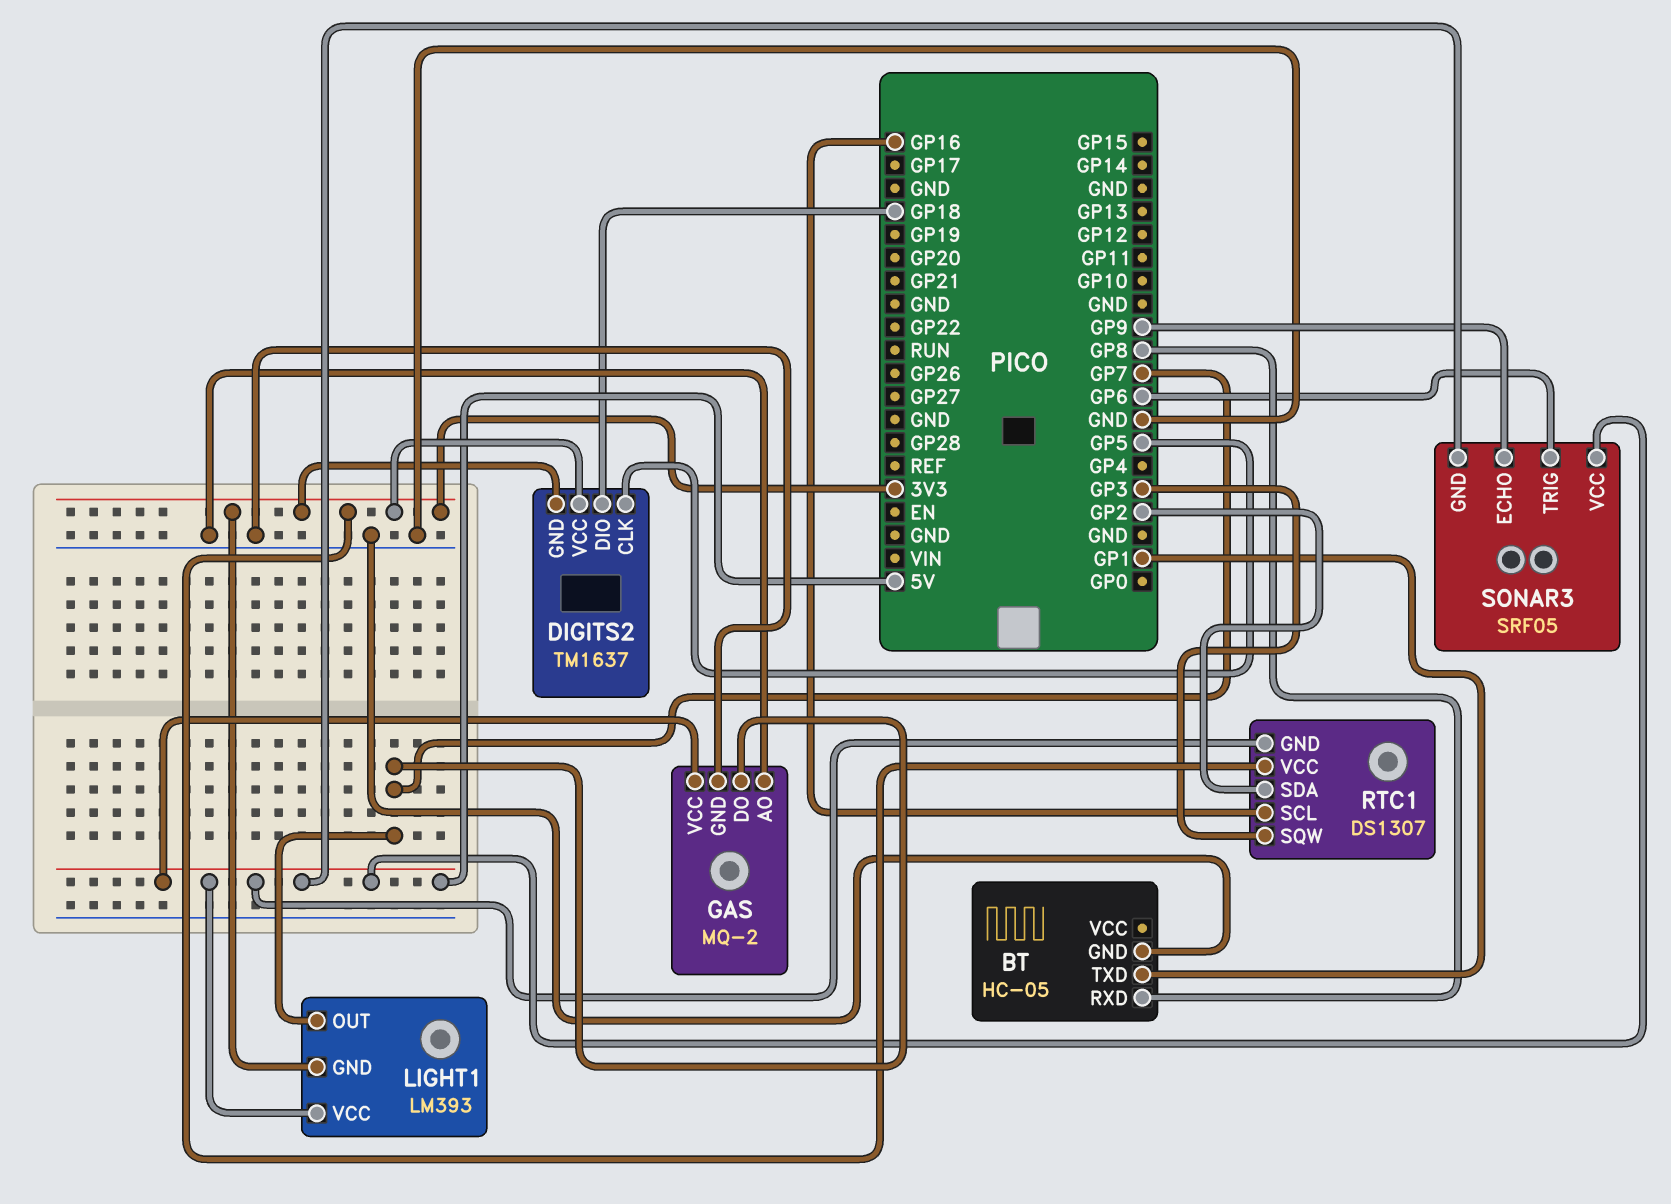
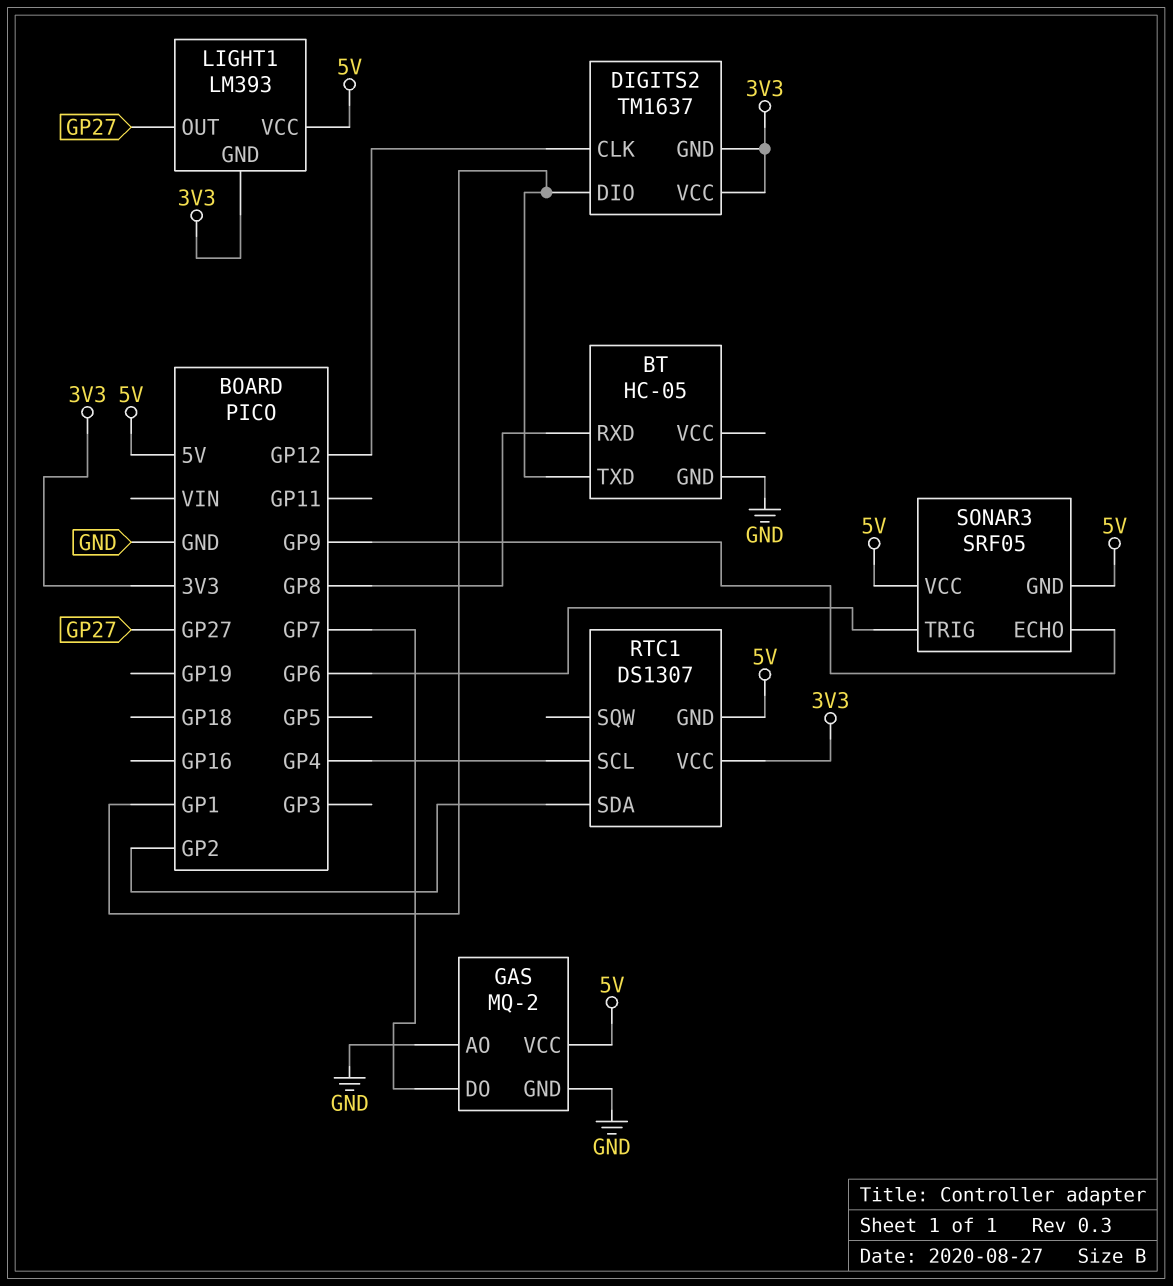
DIGITS2 pin CLK: GP5 -> GP12
DIGITS2 pin DIO: GP18 -> GP1
LIGHT1 pin OUT: GP7 -> GP27
RTC1 pin SCL: GP16 -> GP4
RTC1 pin SQW: GP3 -> none

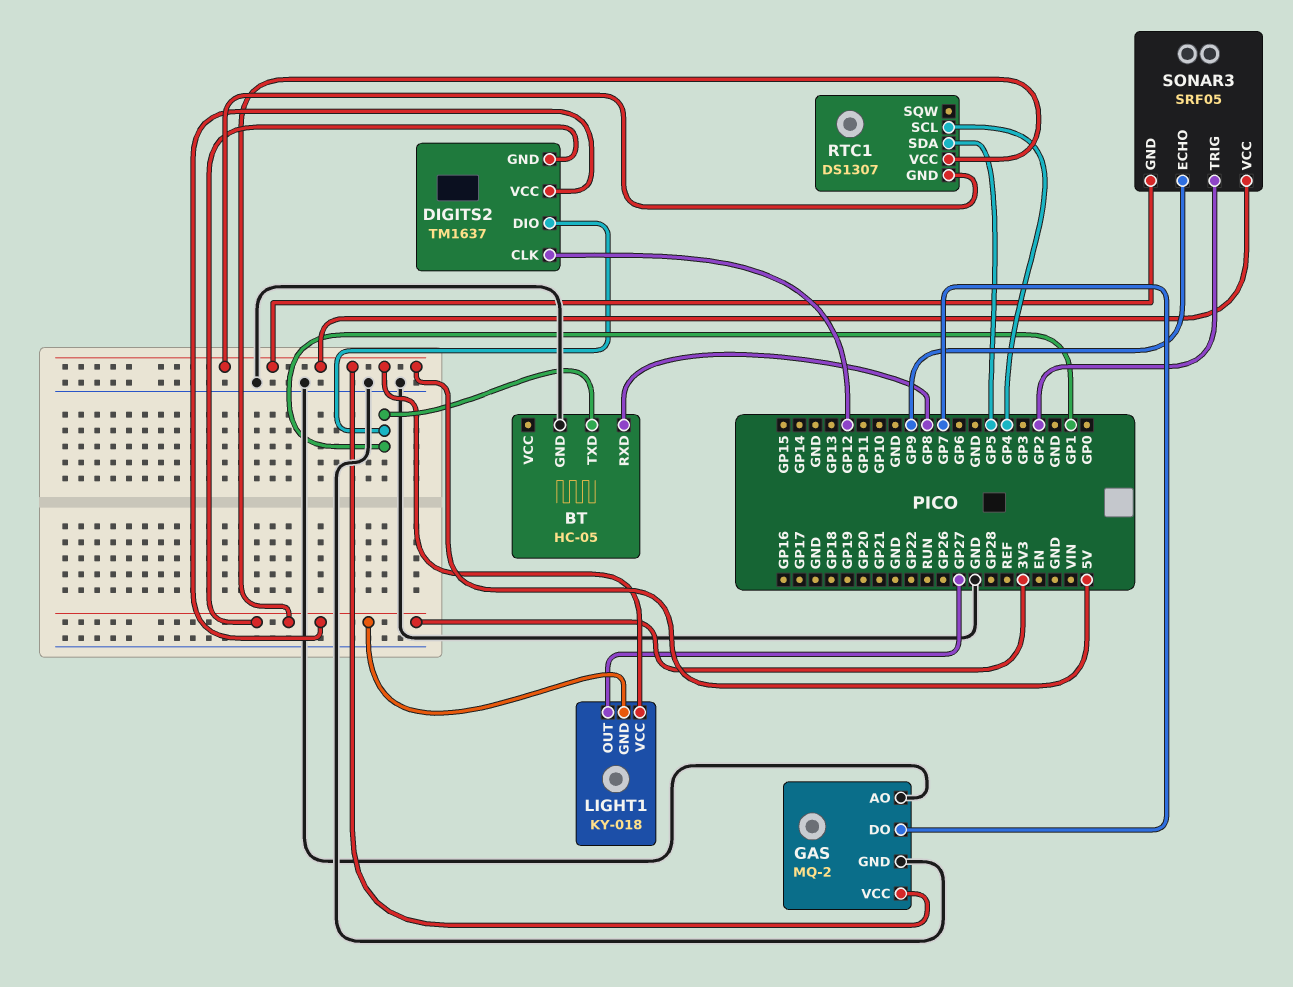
LIGHT1: LM393 -> KY-018
RTC1 pin SDA: GP2 -> GP5
SONAR3 pin TRIG: GP6 -> GP2

